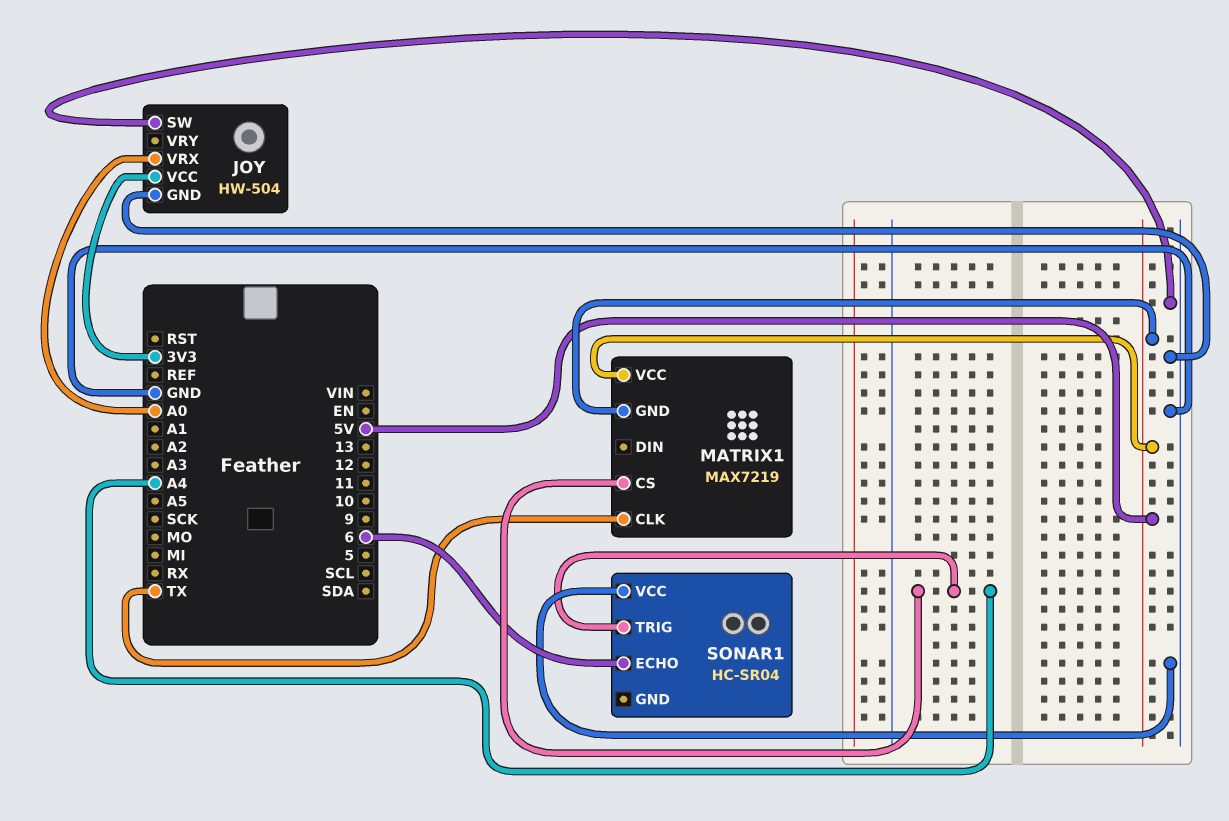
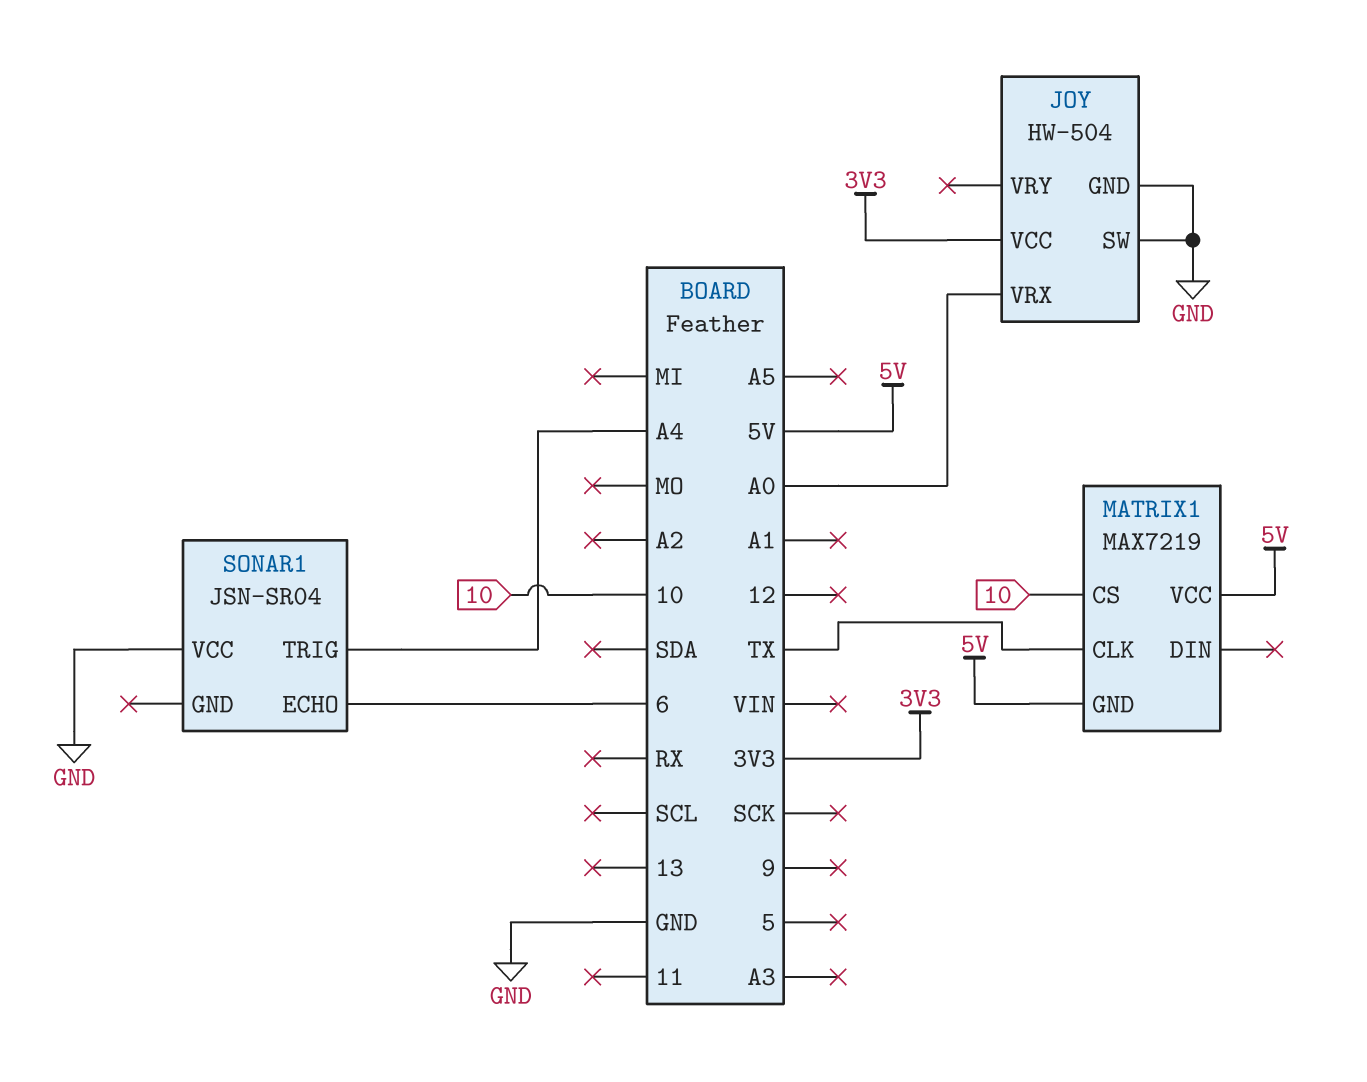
MATRIX1 pin CS: A4 -> 10
SONAR1: HC-SR04 -> JSN-SR04

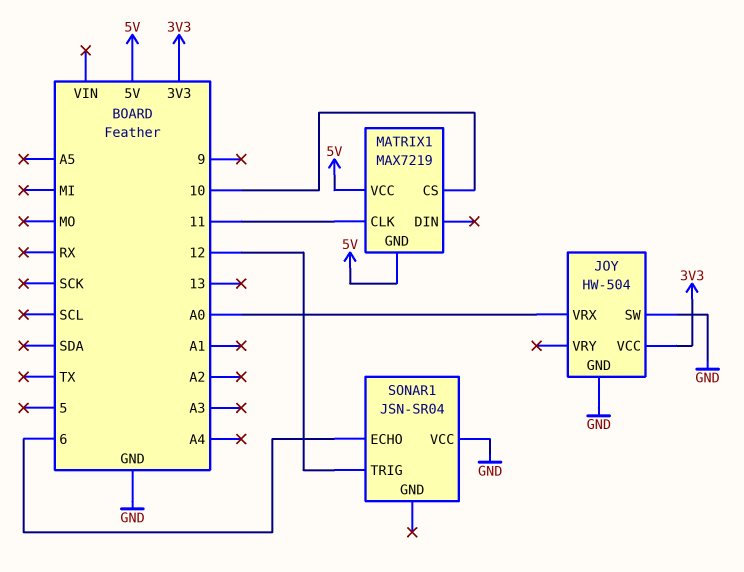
MATRIX1 pin CLK: TX -> 11
SONAR1 pin TRIG: A4 -> 12

